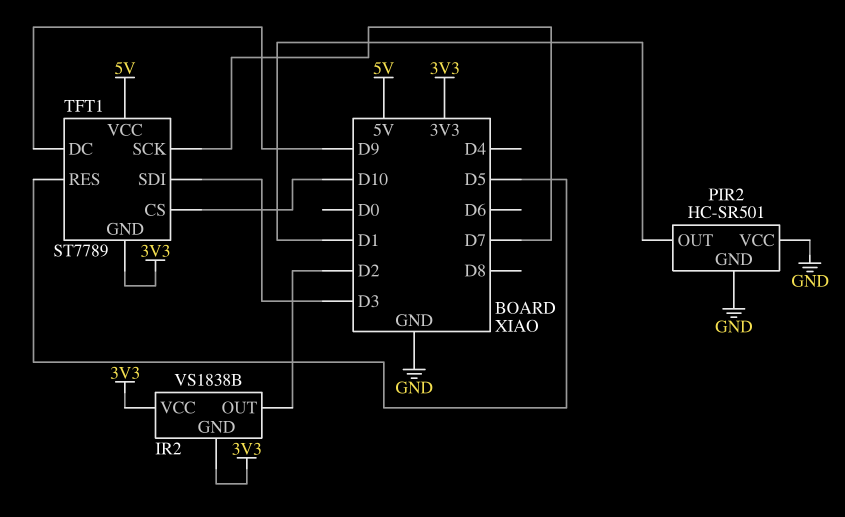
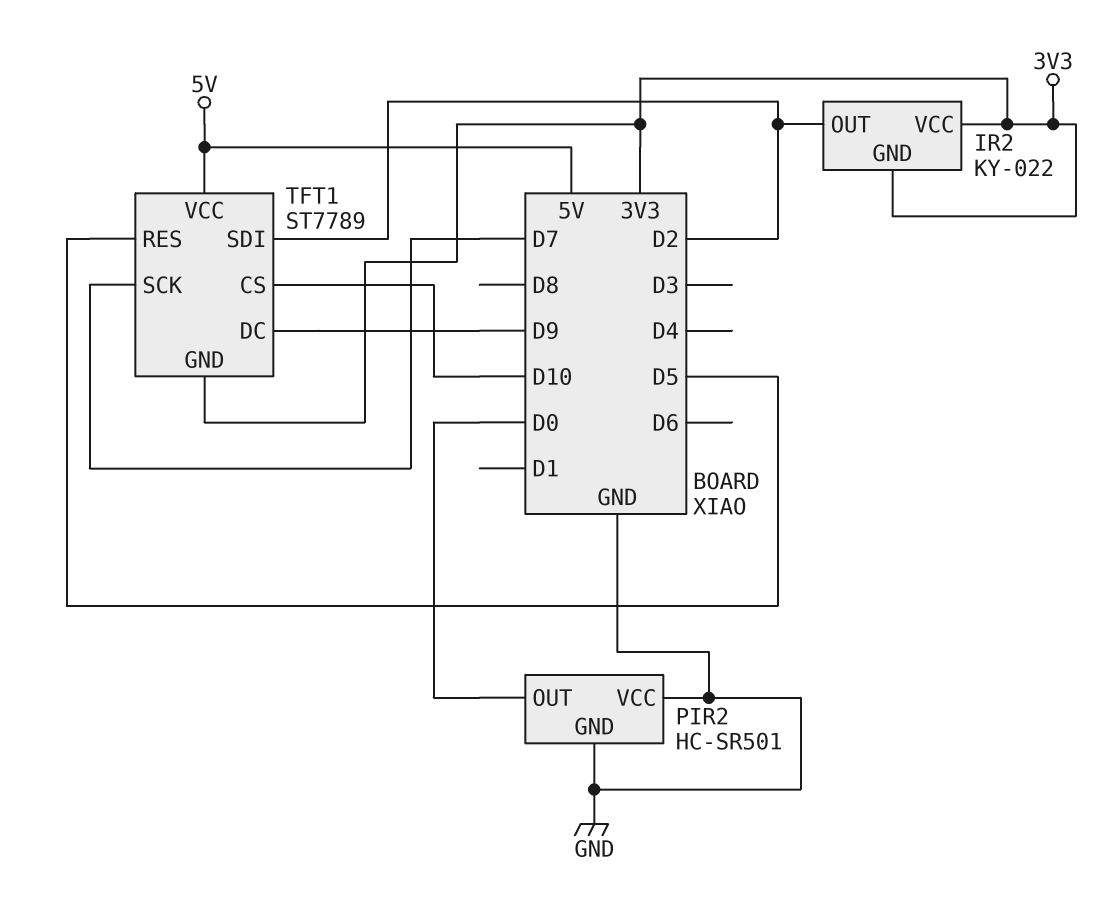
IR2: VS1838B -> KY-022
PIR2 pin OUT: D1 -> D0
TFT1 pin SDI: D3 -> D2

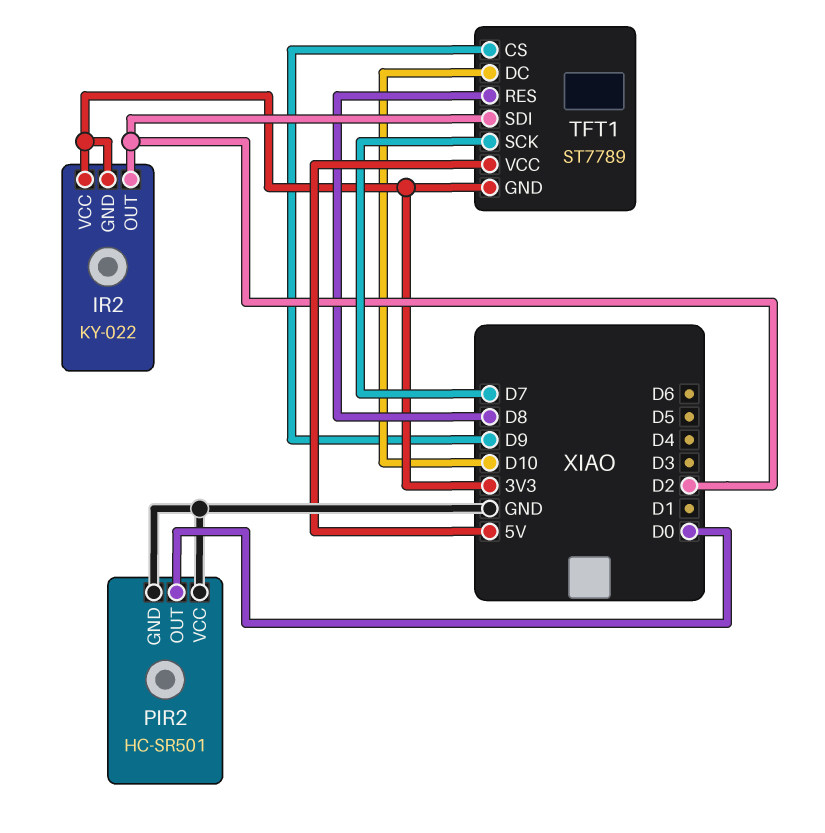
TFT1 pin CS: D10 -> D9
TFT1 pin DC: D9 -> D10
TFT1 pin RES: D5 -> D8

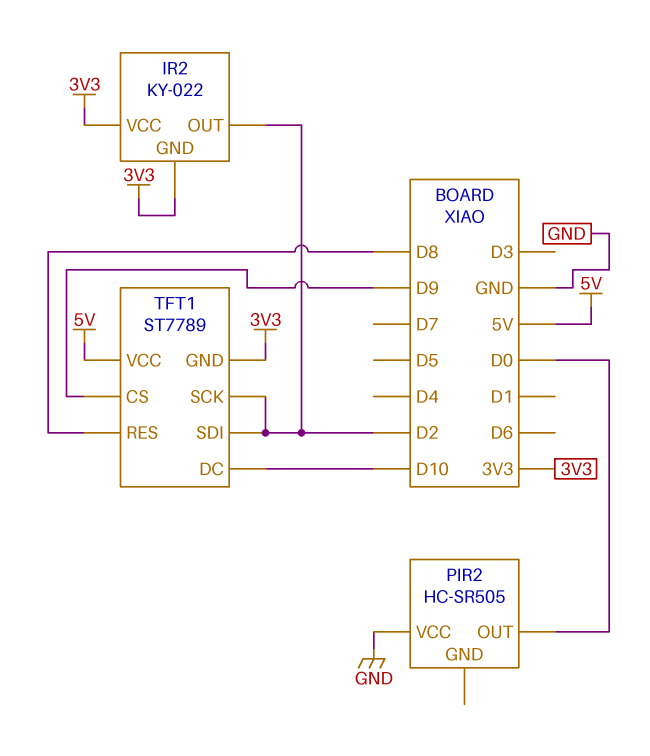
PIR2: HC-SR501 -> HC-SR505
PIR2 pin GND: GND -> none
TFT1 pin SCK: D7 -> D2

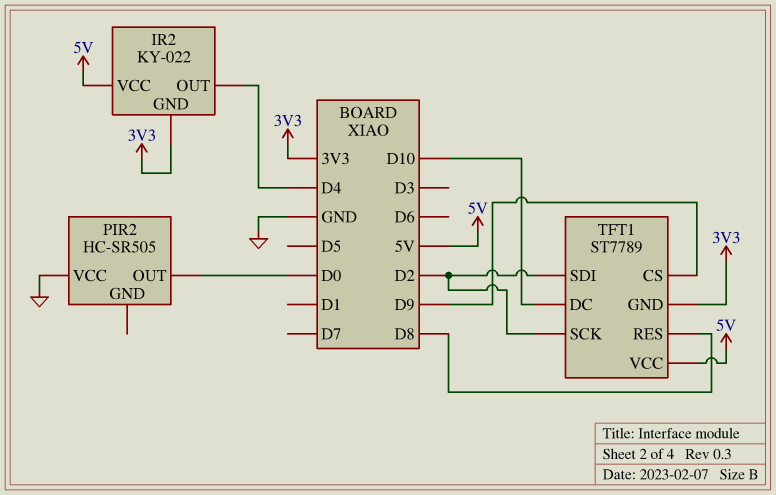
IR2 pin OUT: D2 -> D4
IR2 pin VCC: 3V3 -> 5V

